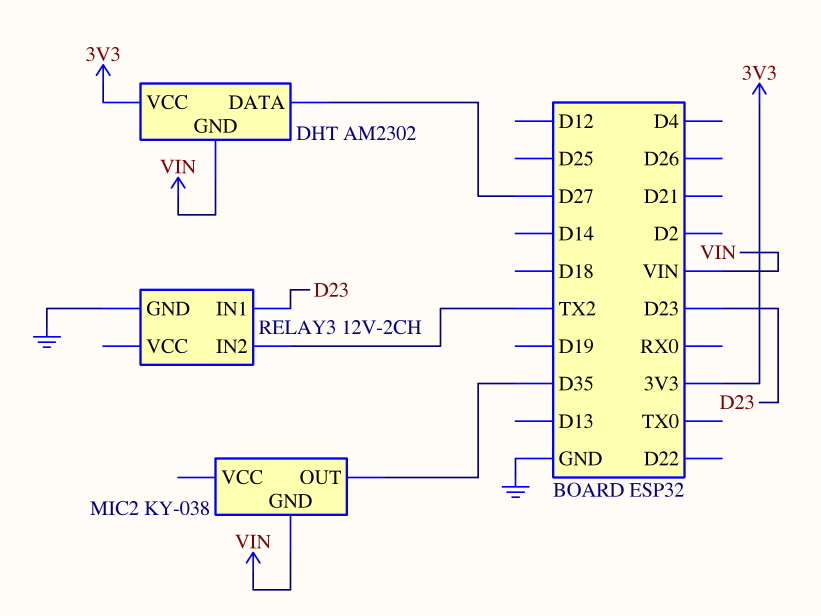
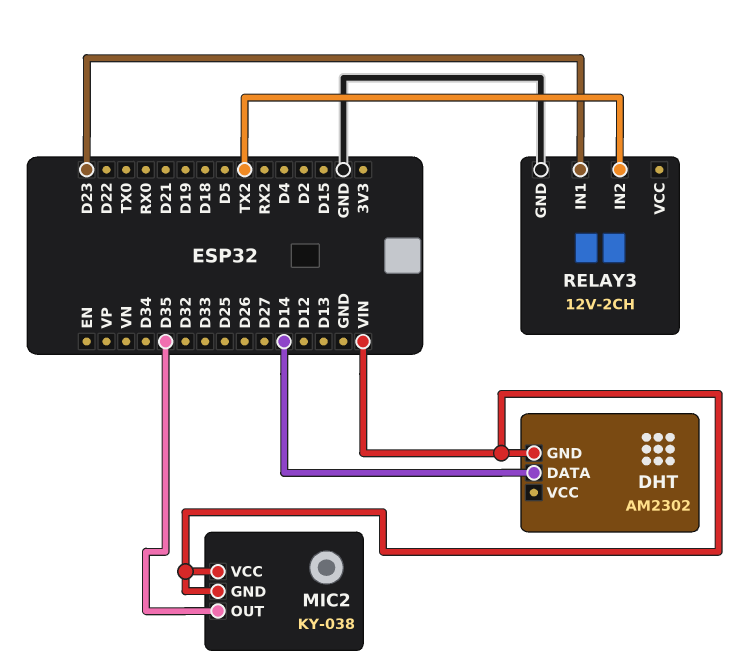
DHT pin DATA: D27 -> D14
DHT pin VCC: 3V3 -> none
MIC2 pin VCC: none -> VIN

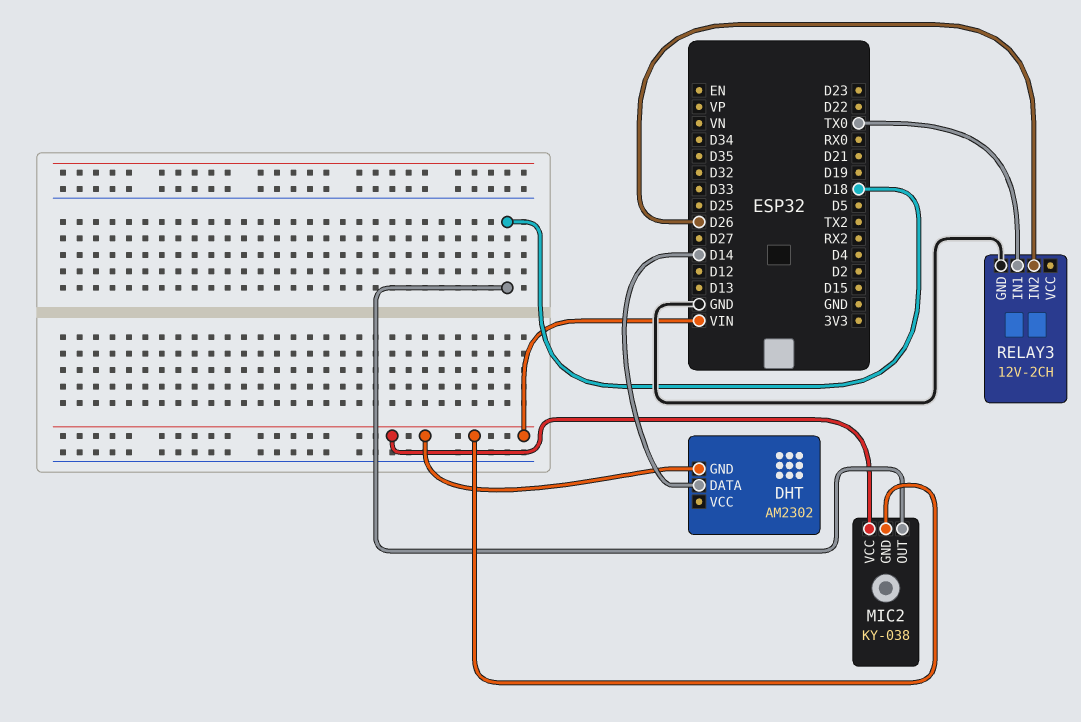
MIC2 pin OUT: D35 -> D18
RELAY3 pin IN1: D23 -> TX0
RELAY3 pin IN2: TX2 -> D26

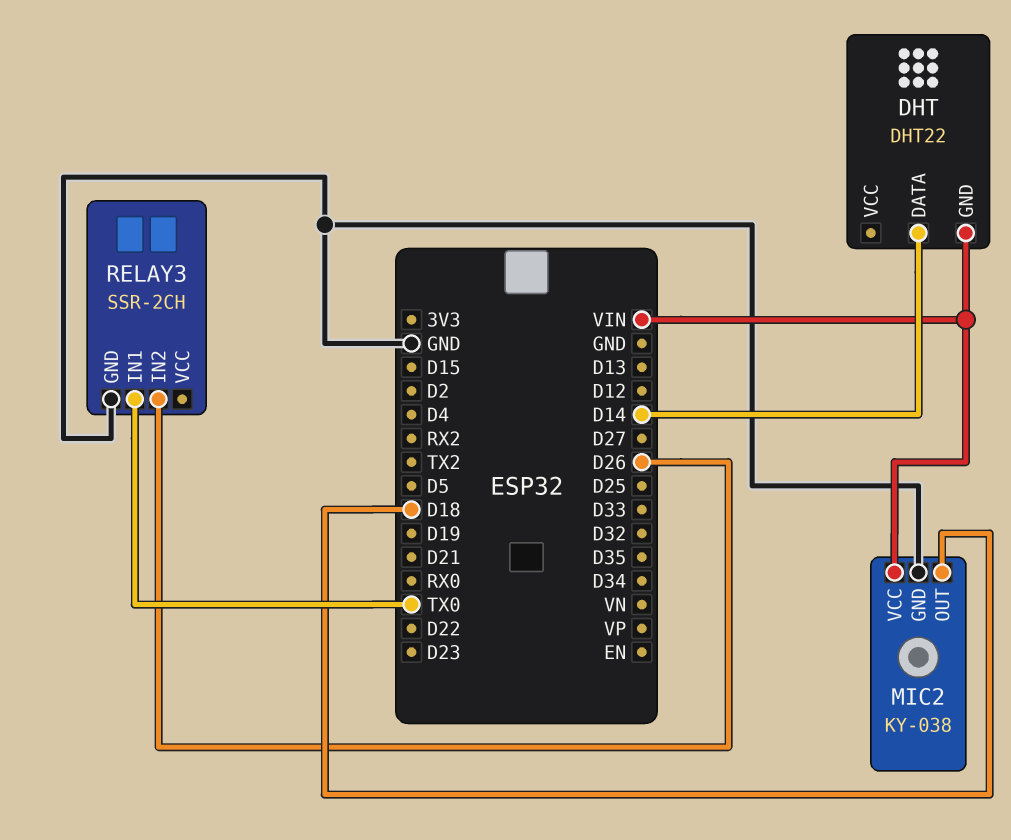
DHT: AM2302 -> DHT22
MIC2 pin GND: VIN -> GND
RELAY3: 12V-2CH -> SSR-2CH

